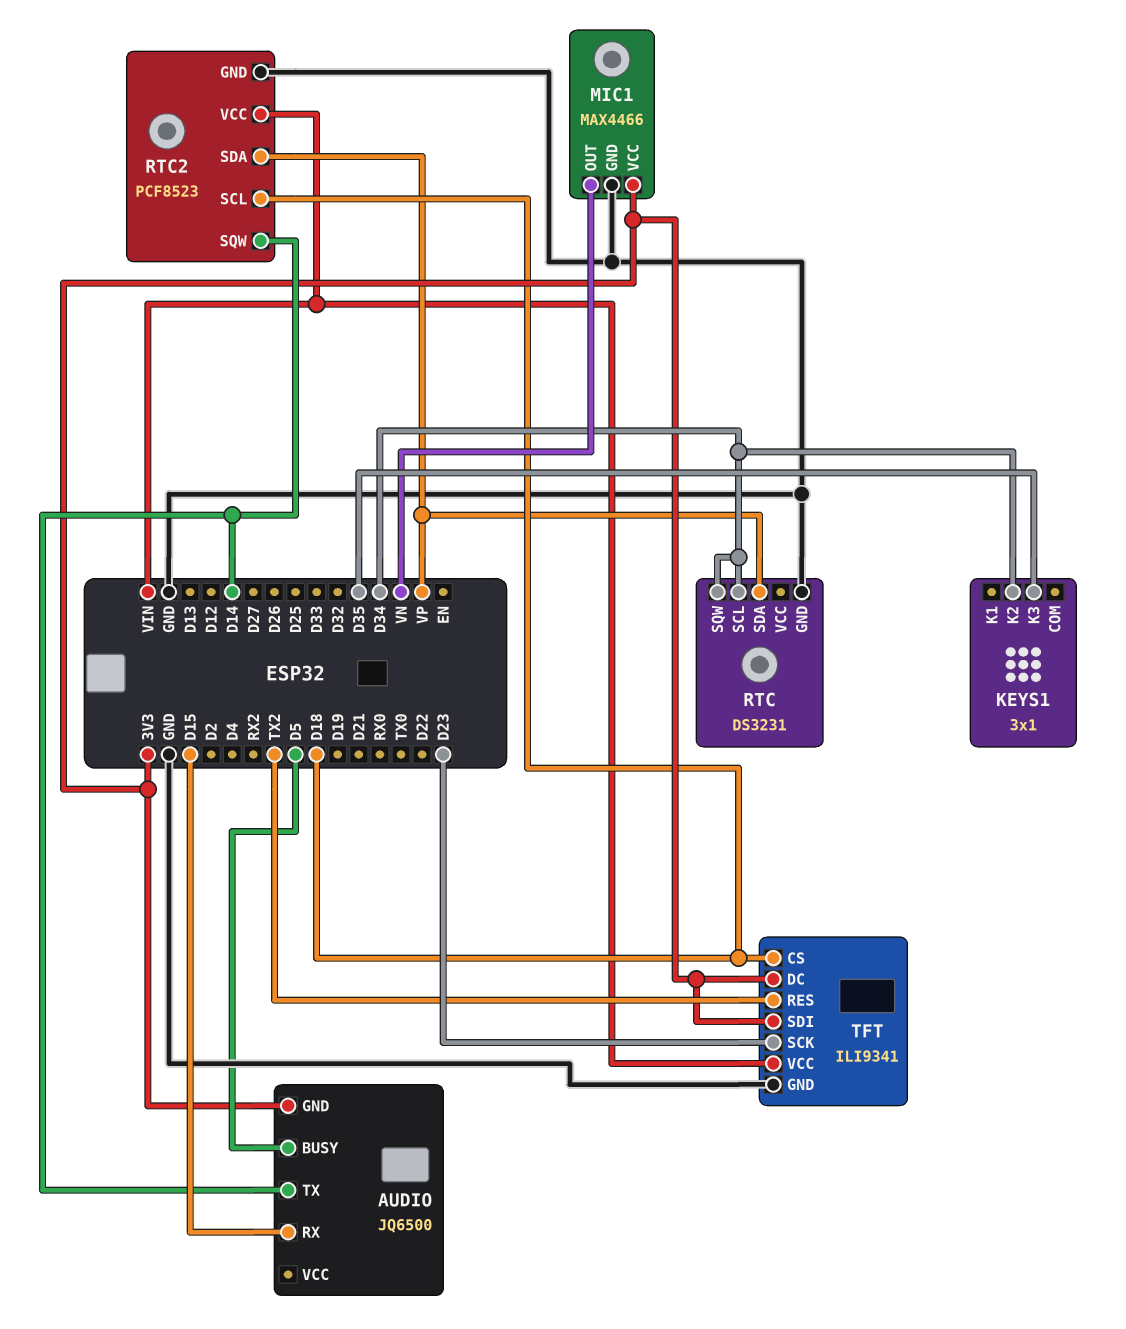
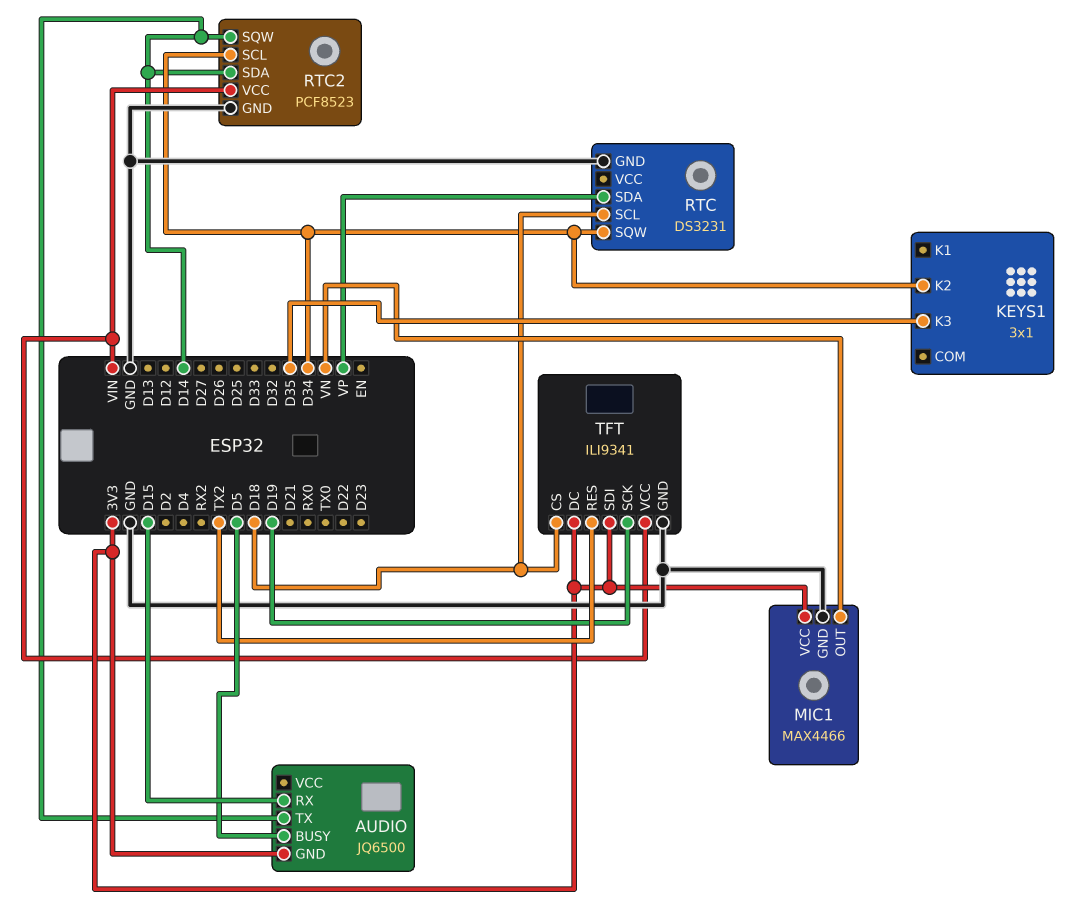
RTC pin SCL: D34 -> D18
RTC2 pin SCL: D18 -> D34
RTC2 pin SDA: VP -> D14
TFT pin SCK: D23 -> D19

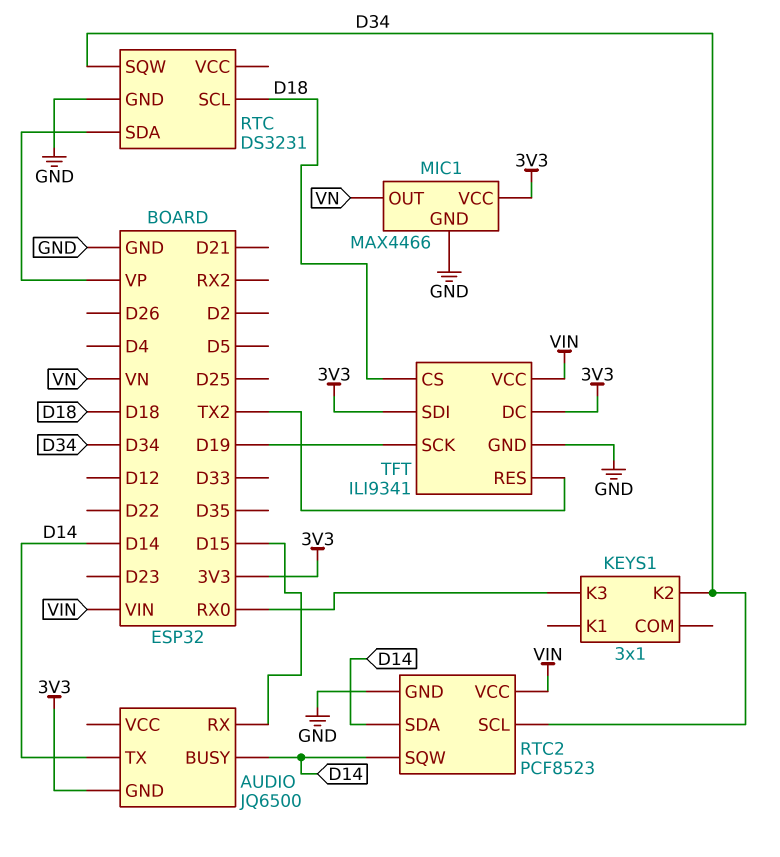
AUDIO pin BUSY: D5 -> D14
KEYS1 pin K3: D35 -> RX0

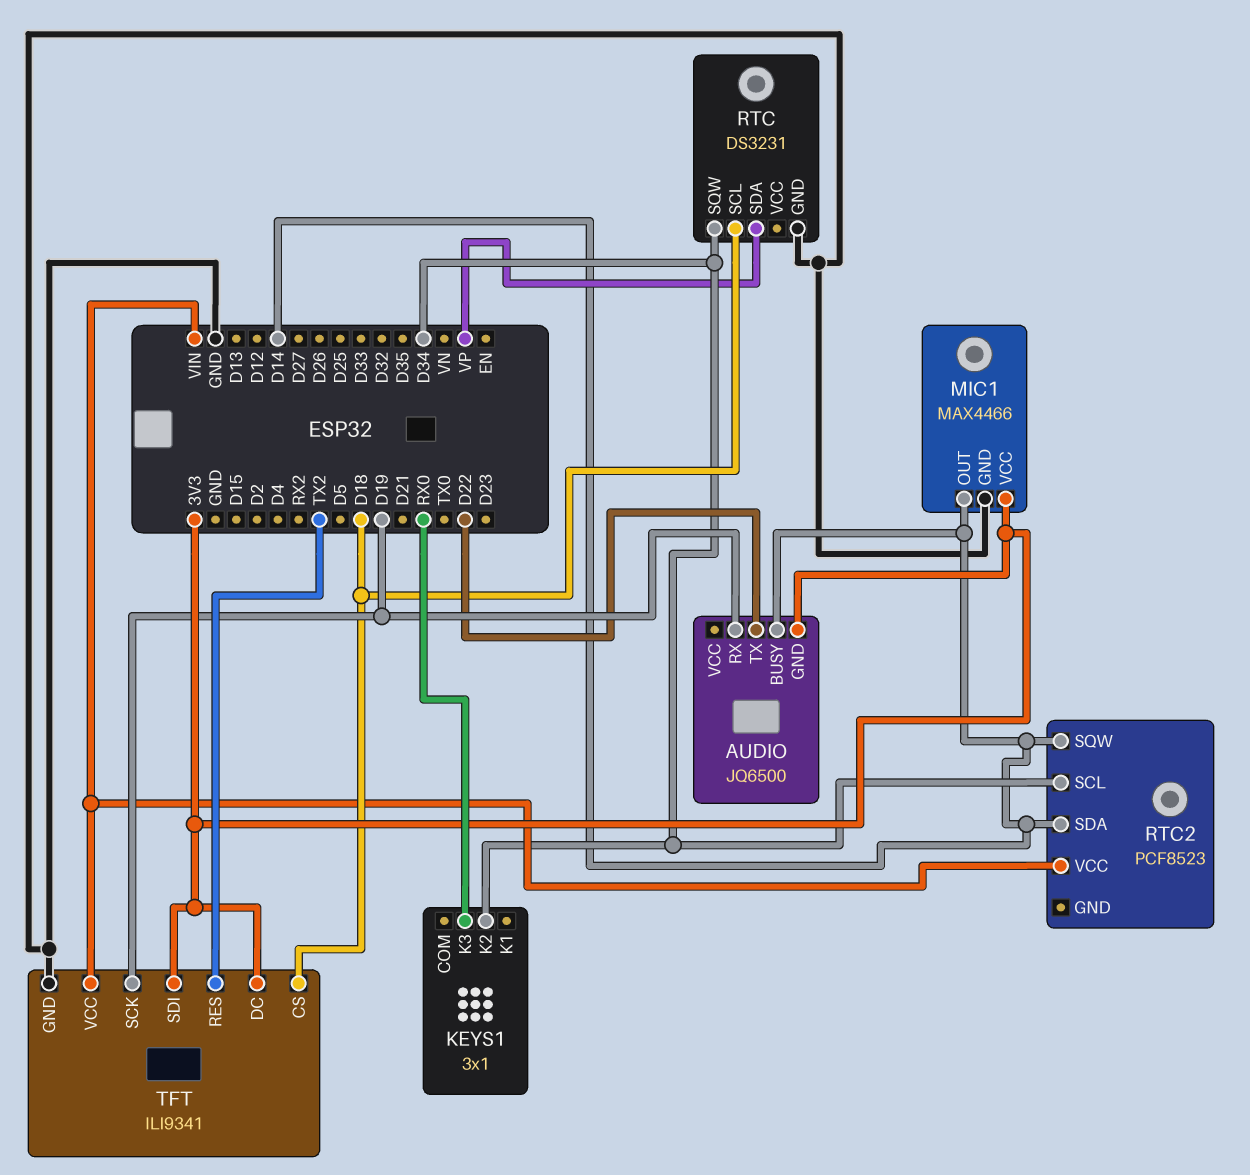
AUDIO pin RX: D15 -> D19
AUDIO pin TX: D14 -> D22
MIC1 pin OUT: VN -> D14
RTC2 pin GND: GND -> none

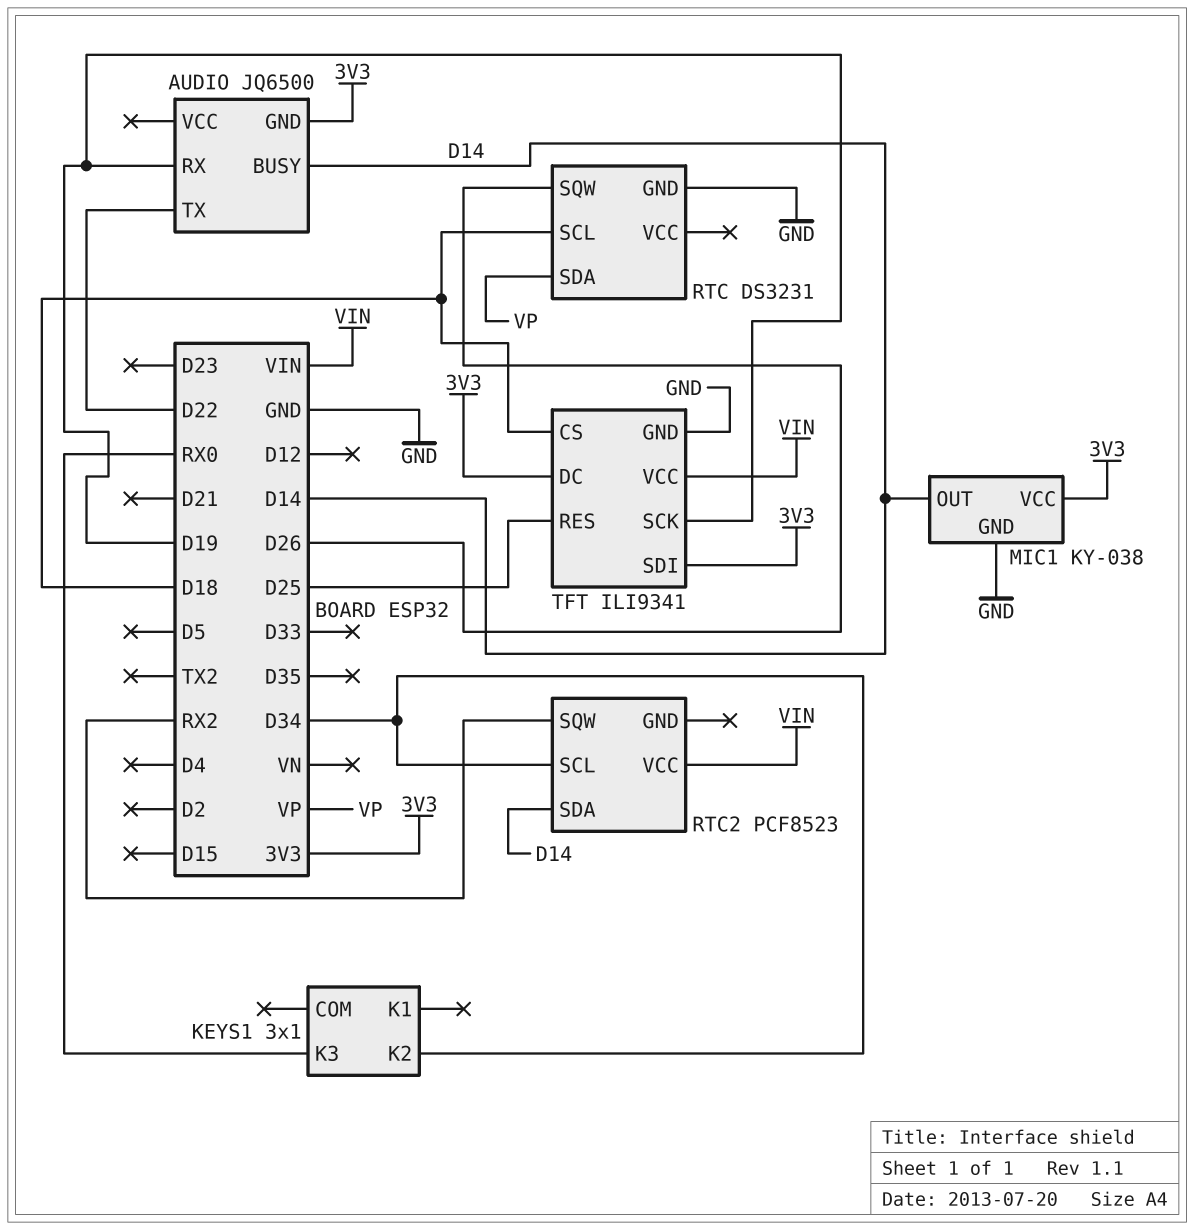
MIC1: MAX4466 -> KY-038
RTC pin SQW: D34 -> D26
RTC2 pin SQW: D14 -> RX2
TFT pin RES: TX2 -> D25

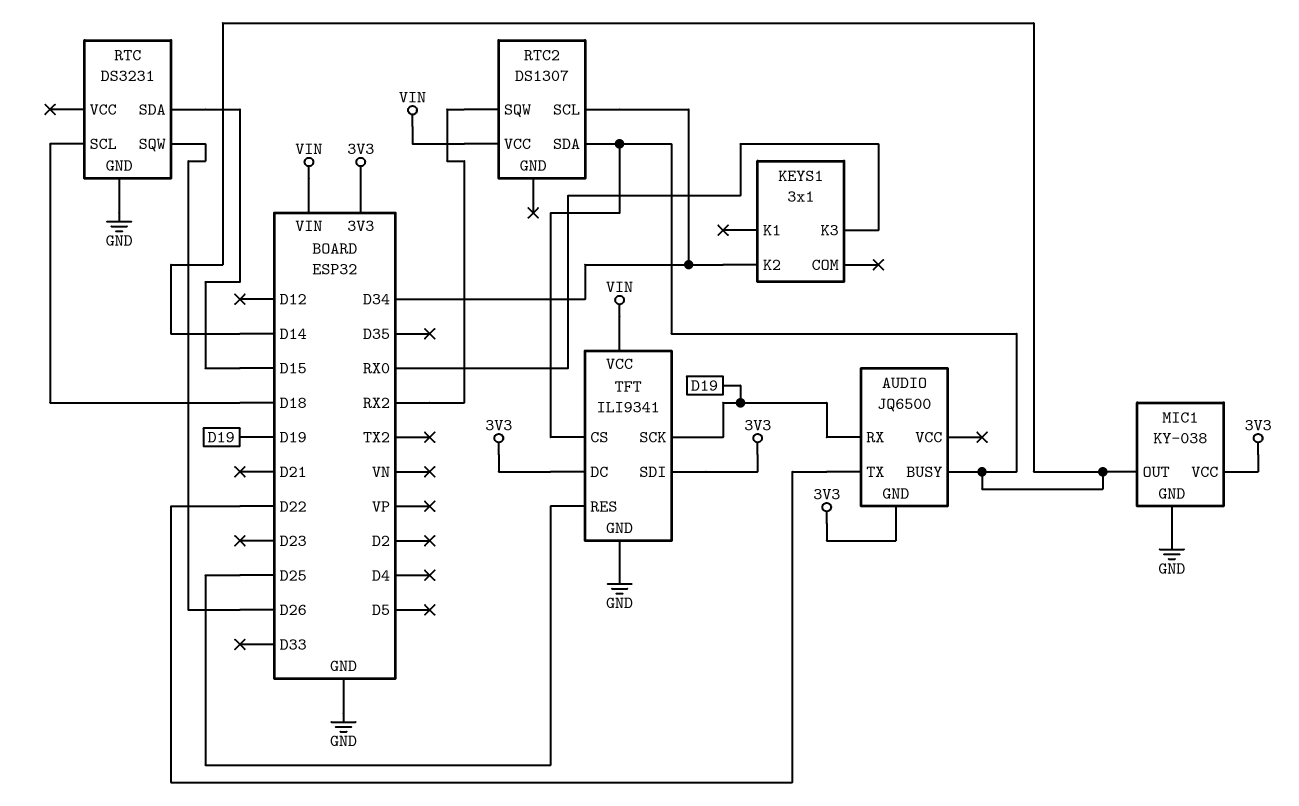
RTC pin SDA: VP -> D15
RTC2: PCF8523 -> DS1307
TFT pin CS: D18 -> D14

